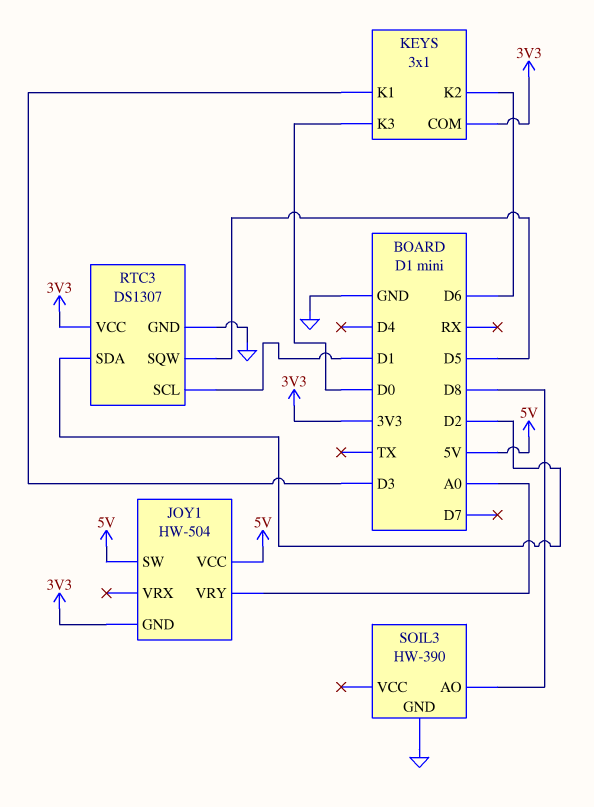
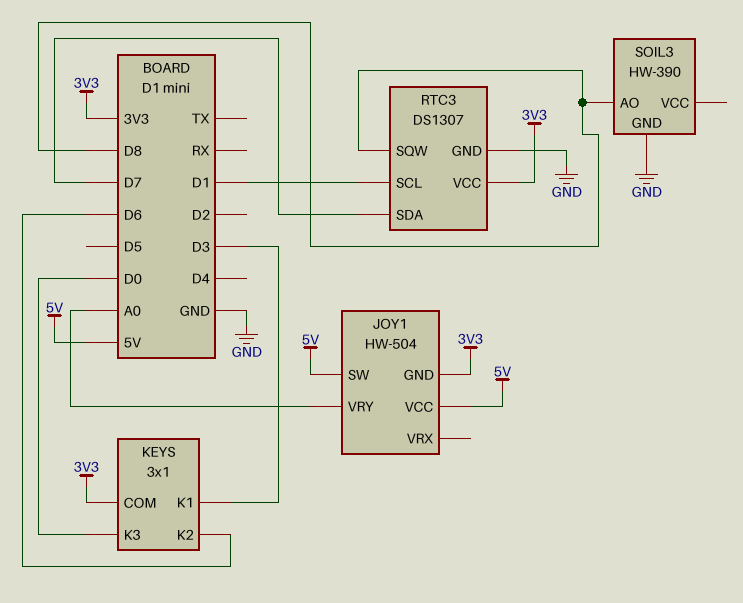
RTC3 pin SDA: D2 -> D7
RTC3 pin SQW: D5 -> D8

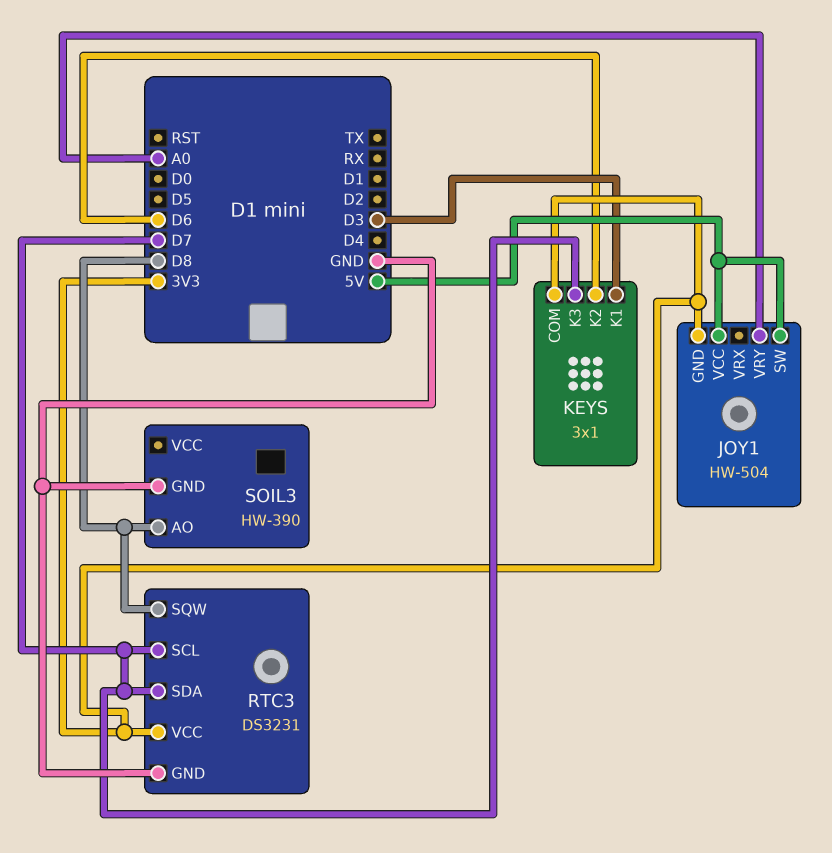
KEYS pin K3: D0 -> D7
RTC3: DS1307 -> DS3231
RTC3 pin SCL: D1 -> D7

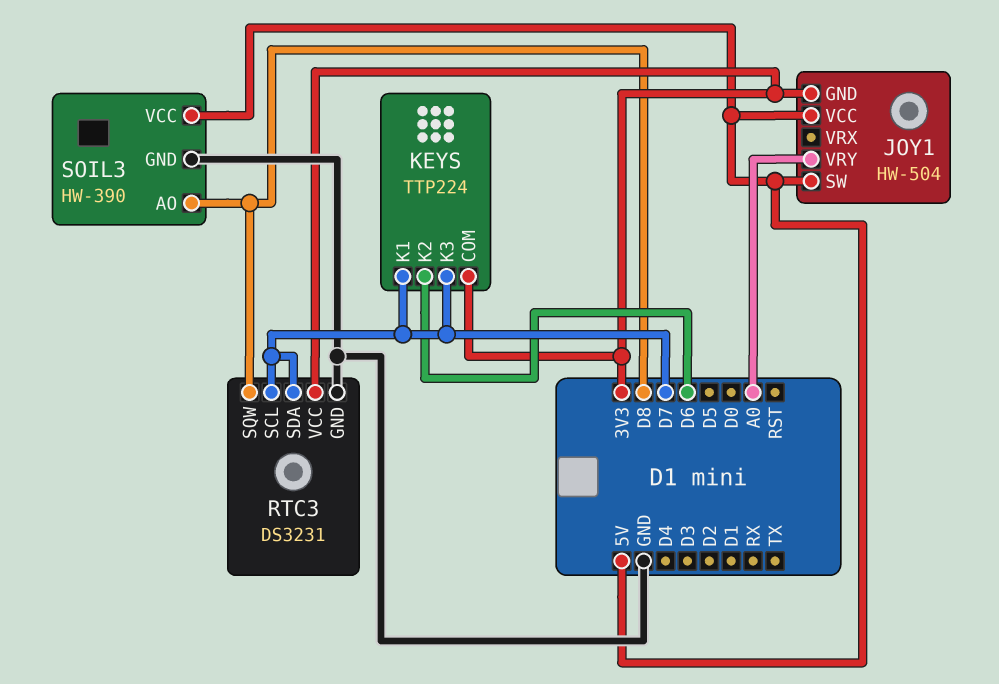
KEYS: 3x1 -> TTP224
KEYS pin K1: D3 -> D7
SOIL3 pin VCC: none -> 5V

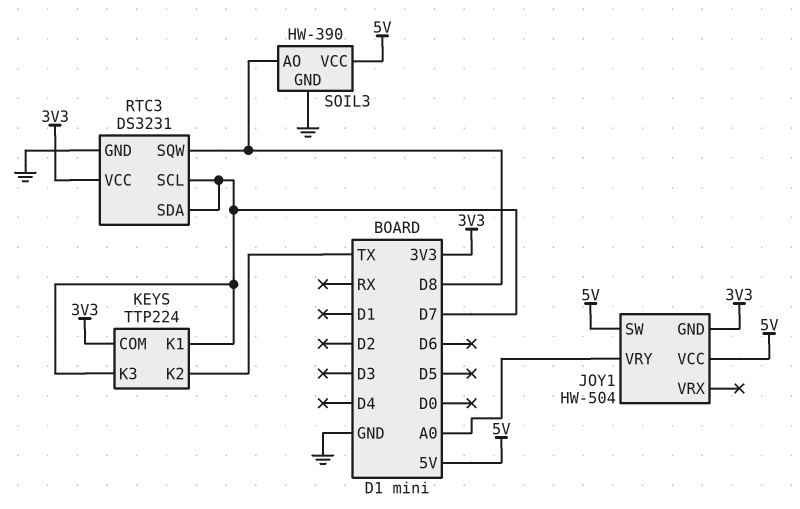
KEYS pin K2: D6 -> TX

